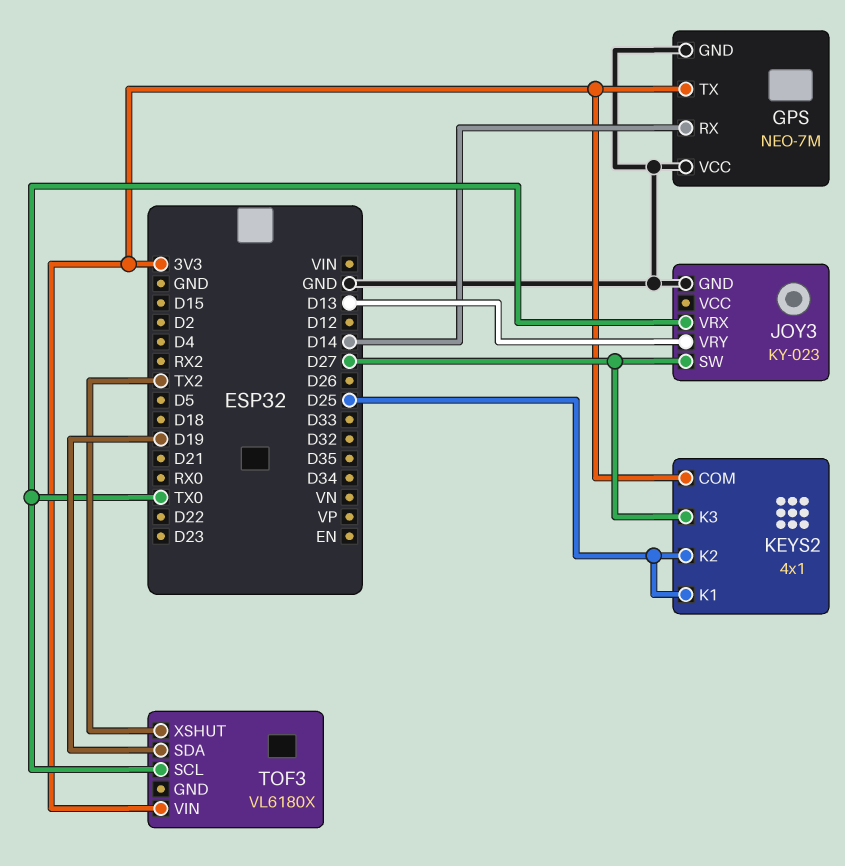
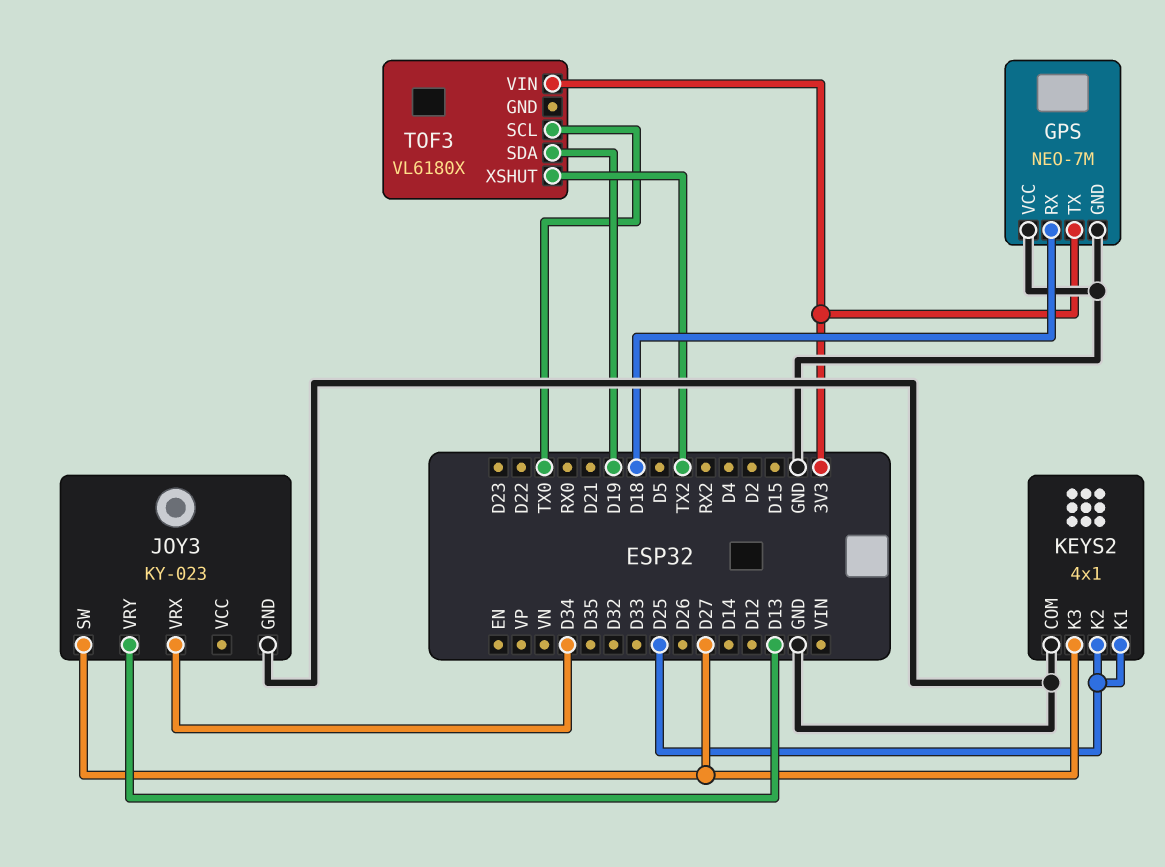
GPS pin RX: D14 -> D18
JOY3 pin VRX: TX0 -> D34
KEYS2 pin COM: 3V3 -> GND

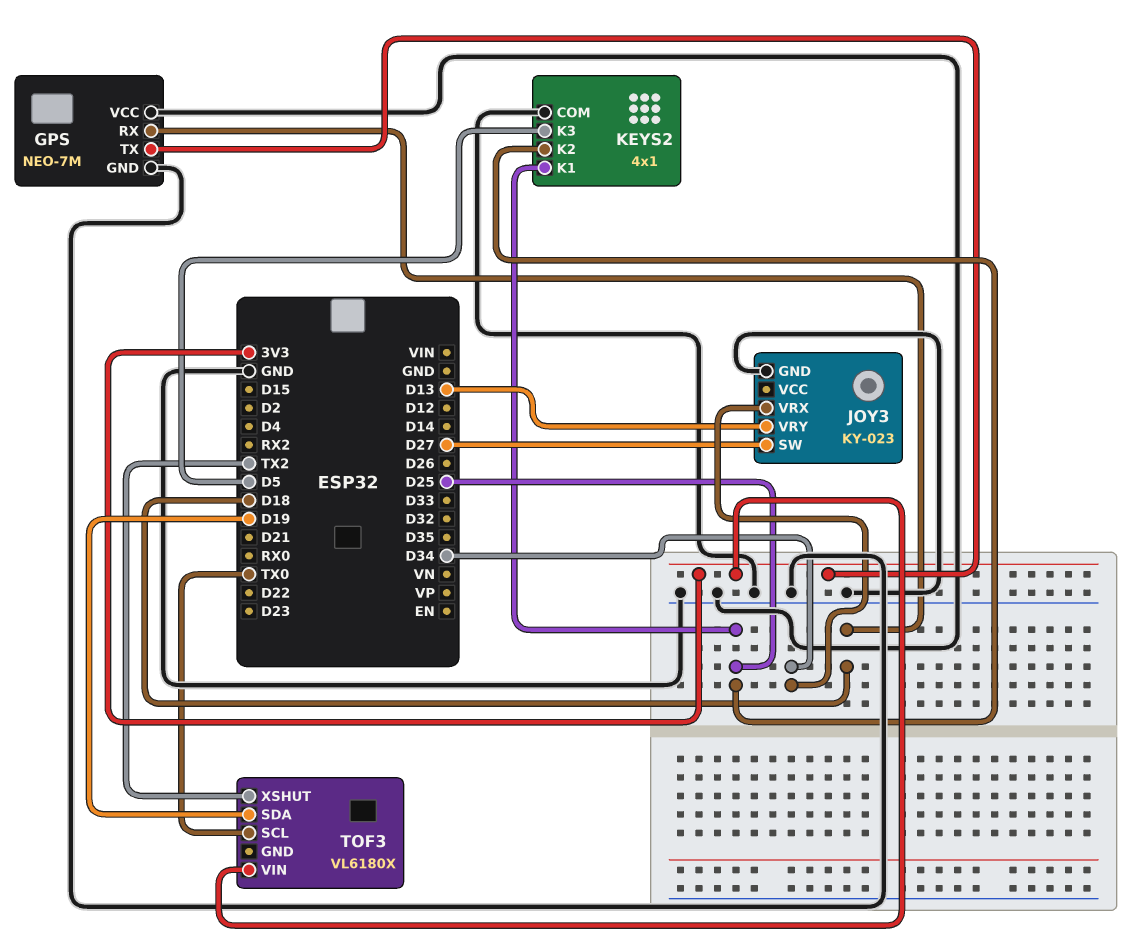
KEYS2 pin K3: D27 -> D5

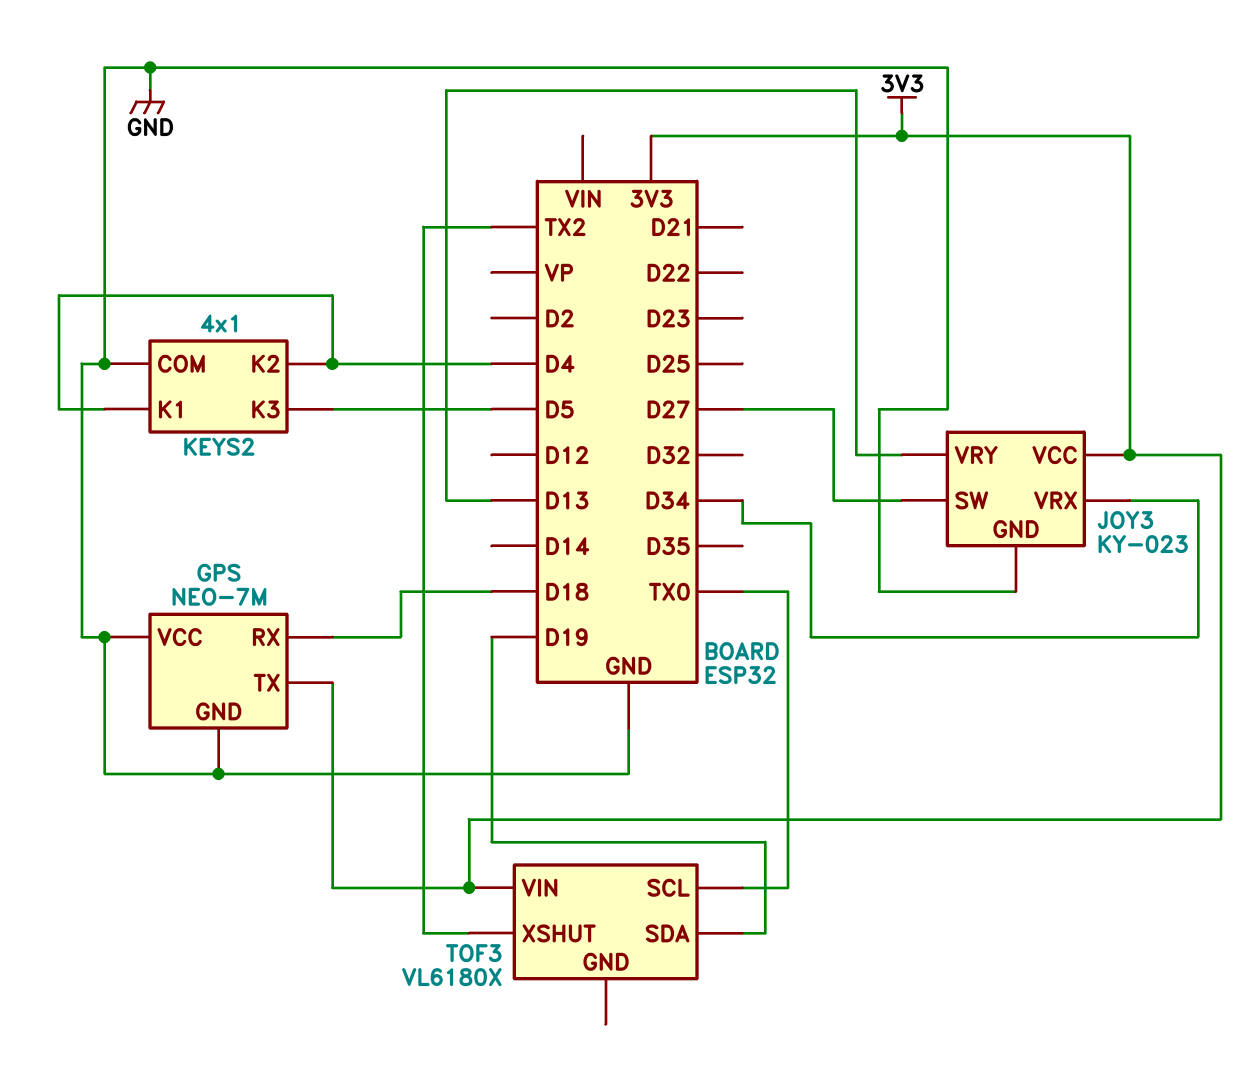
JOY3 pin VCC: none -> 3V3
KEYS2 pin K1: D25 -> D4
KEYS2 pin K2: D25 -> D4

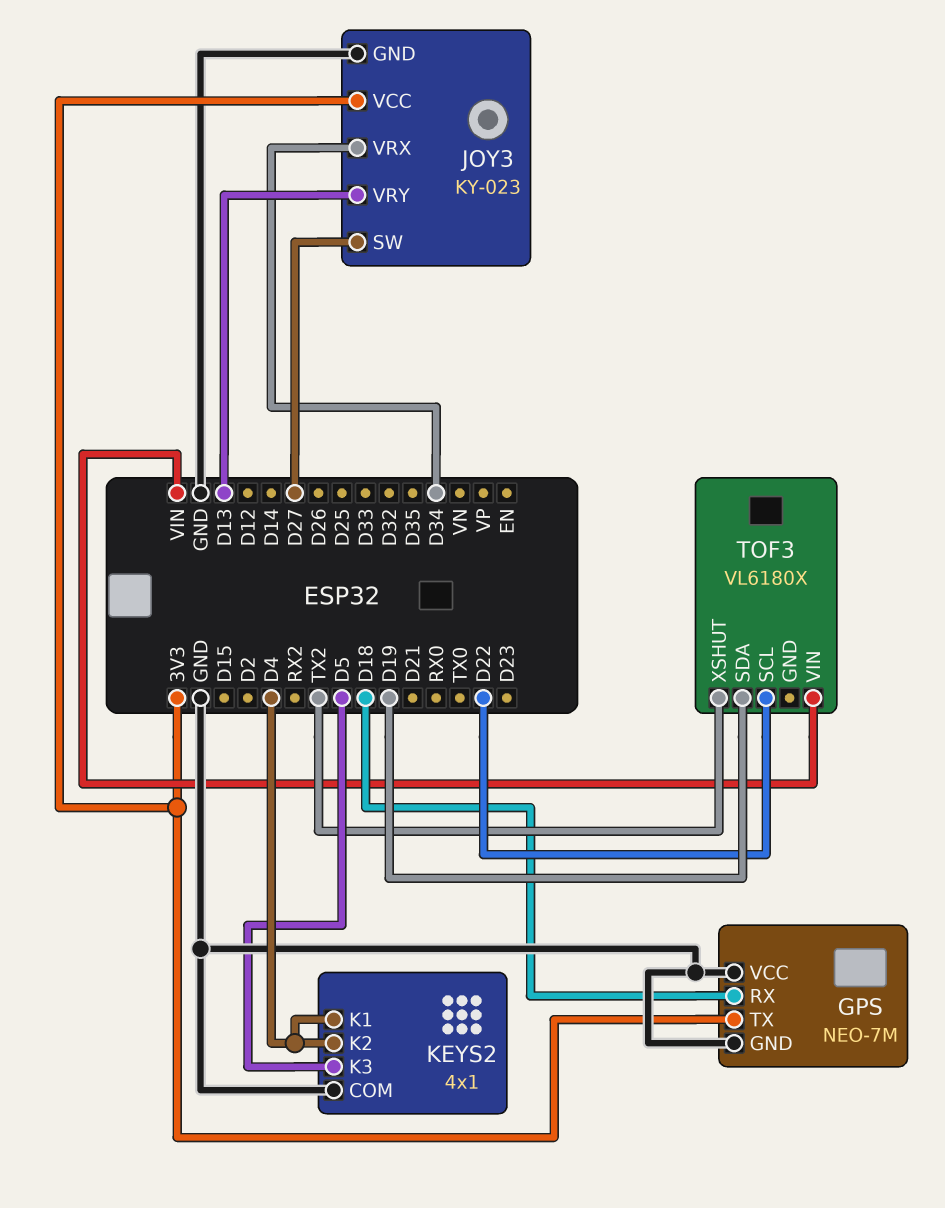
TOF3 pin SCL: TX0 -> D22
TOF3 pin VIN: 3V3 -> VIN

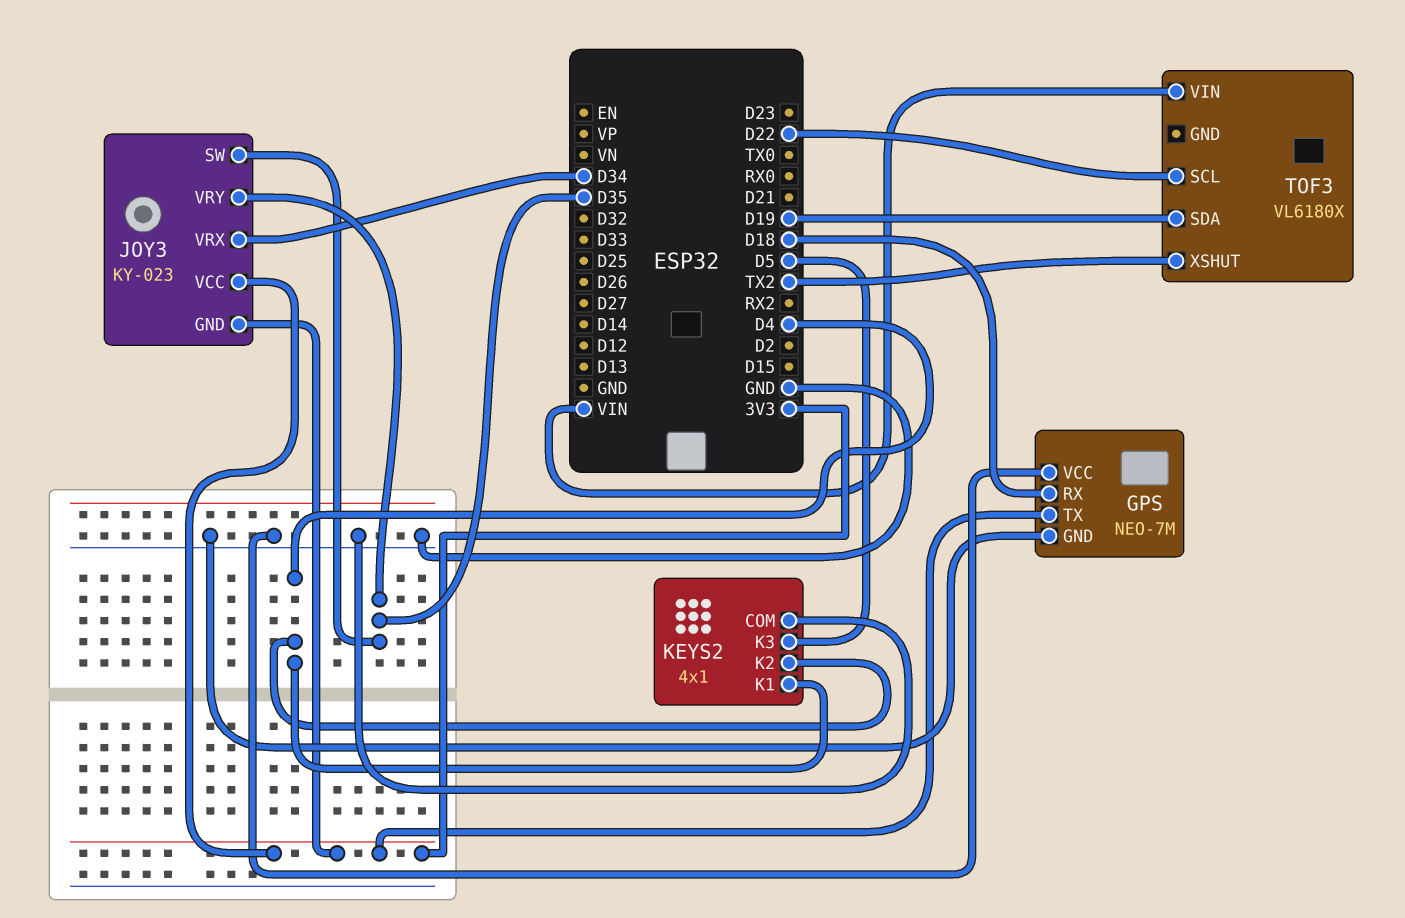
JOY3 pin GND: GND -> 3V3
JOY3 pin SW: D27 -> D35
JOY3 pin VRY: D13 -> D35

